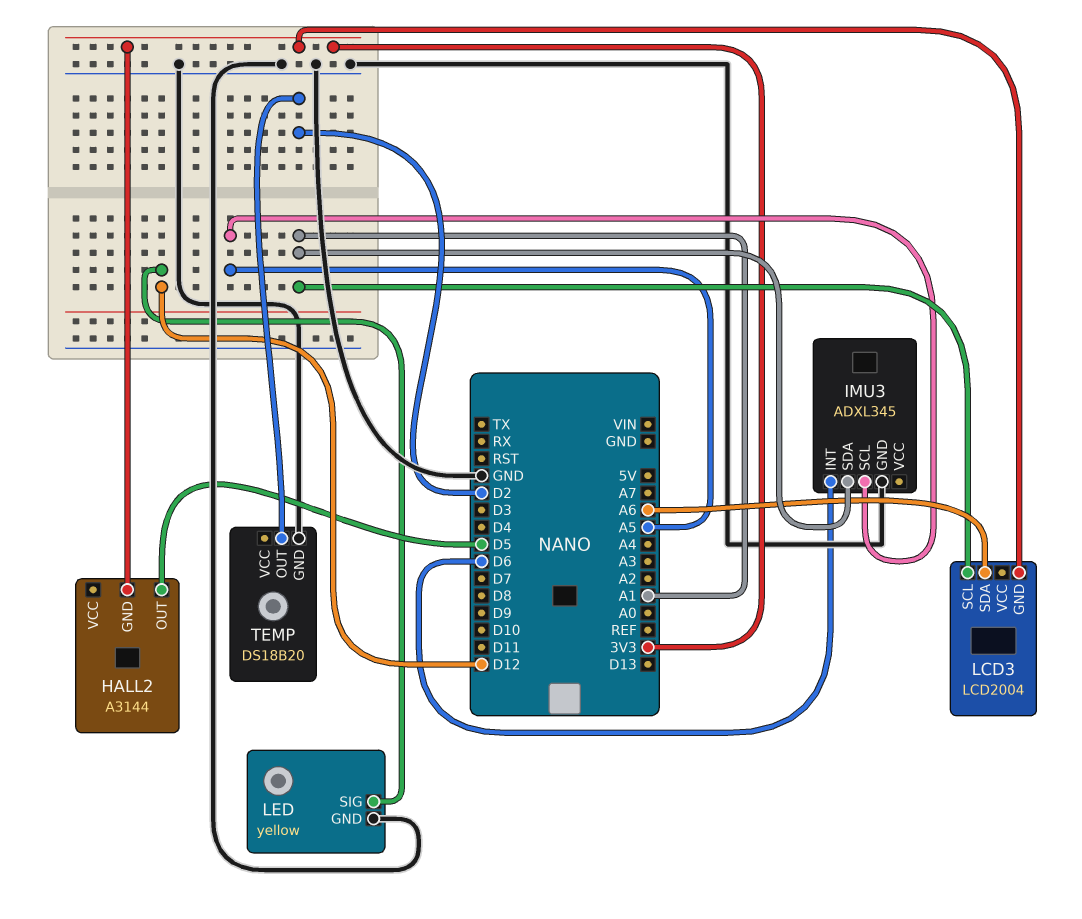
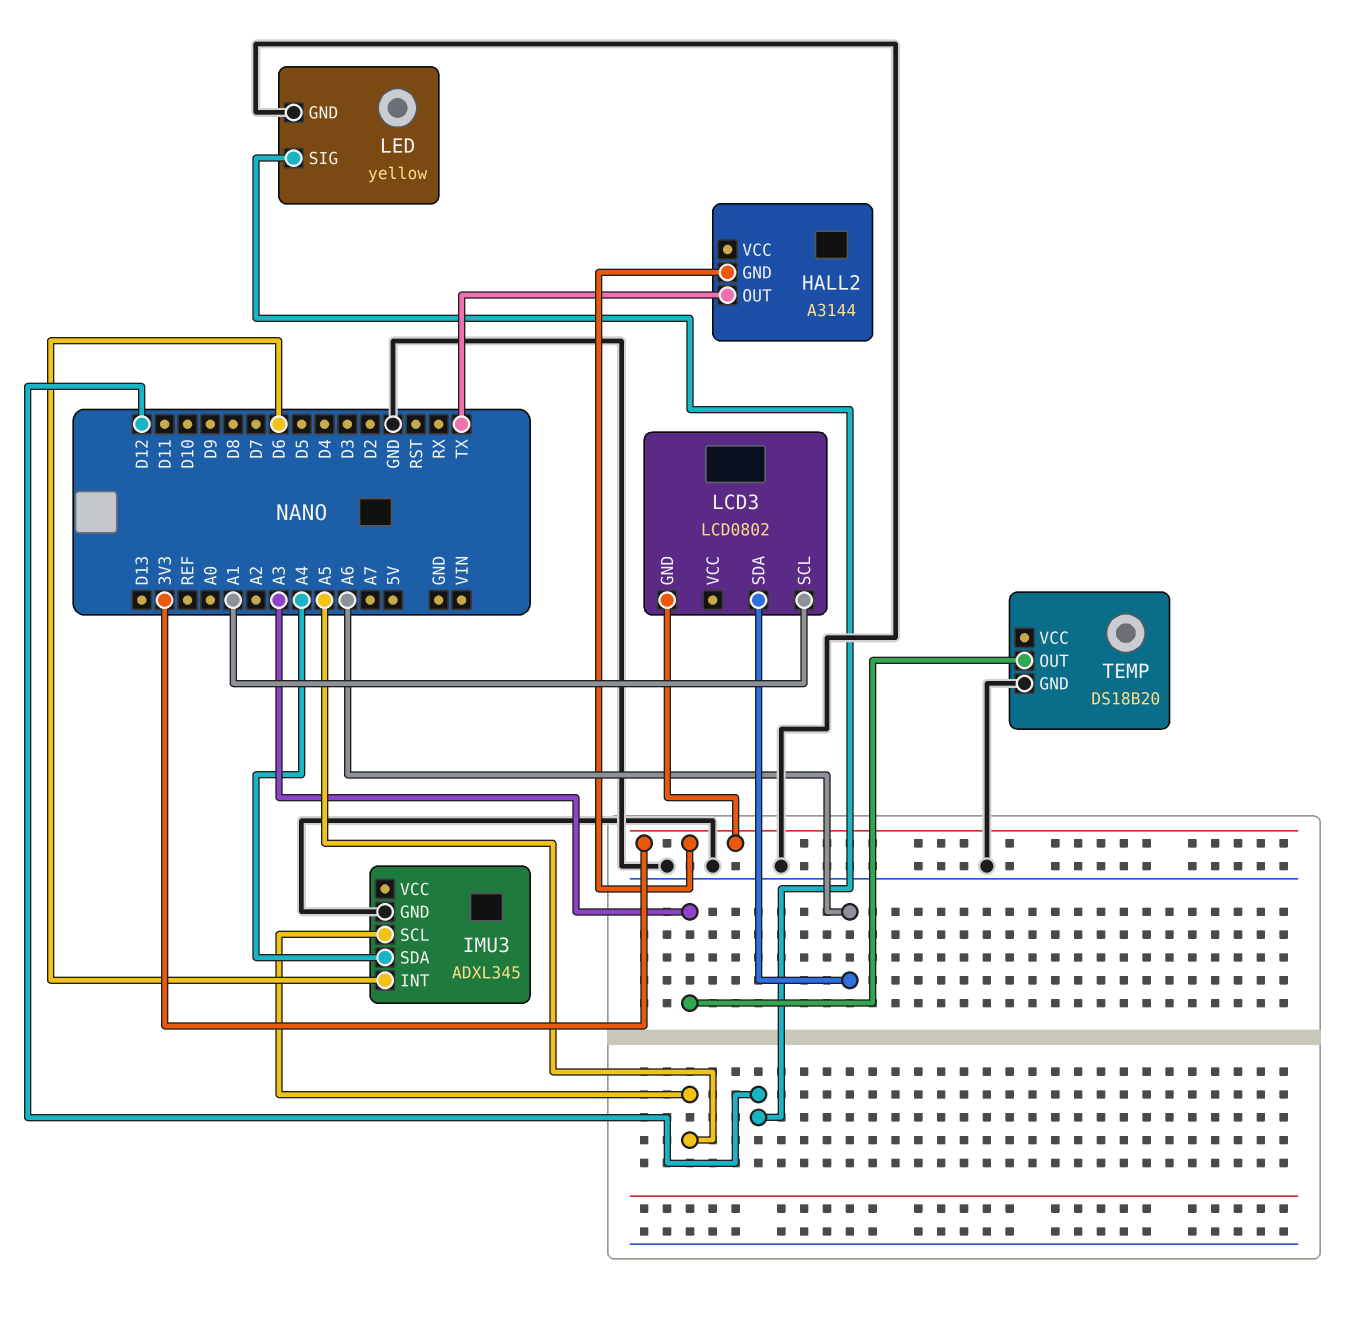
HALL2 pin OUT: D5 -> TX
IMU3 pin SDA: A1 -> A4
LCD3: LCD2004 -> LCD0802
TEMP pin OUT: D2 -> A3

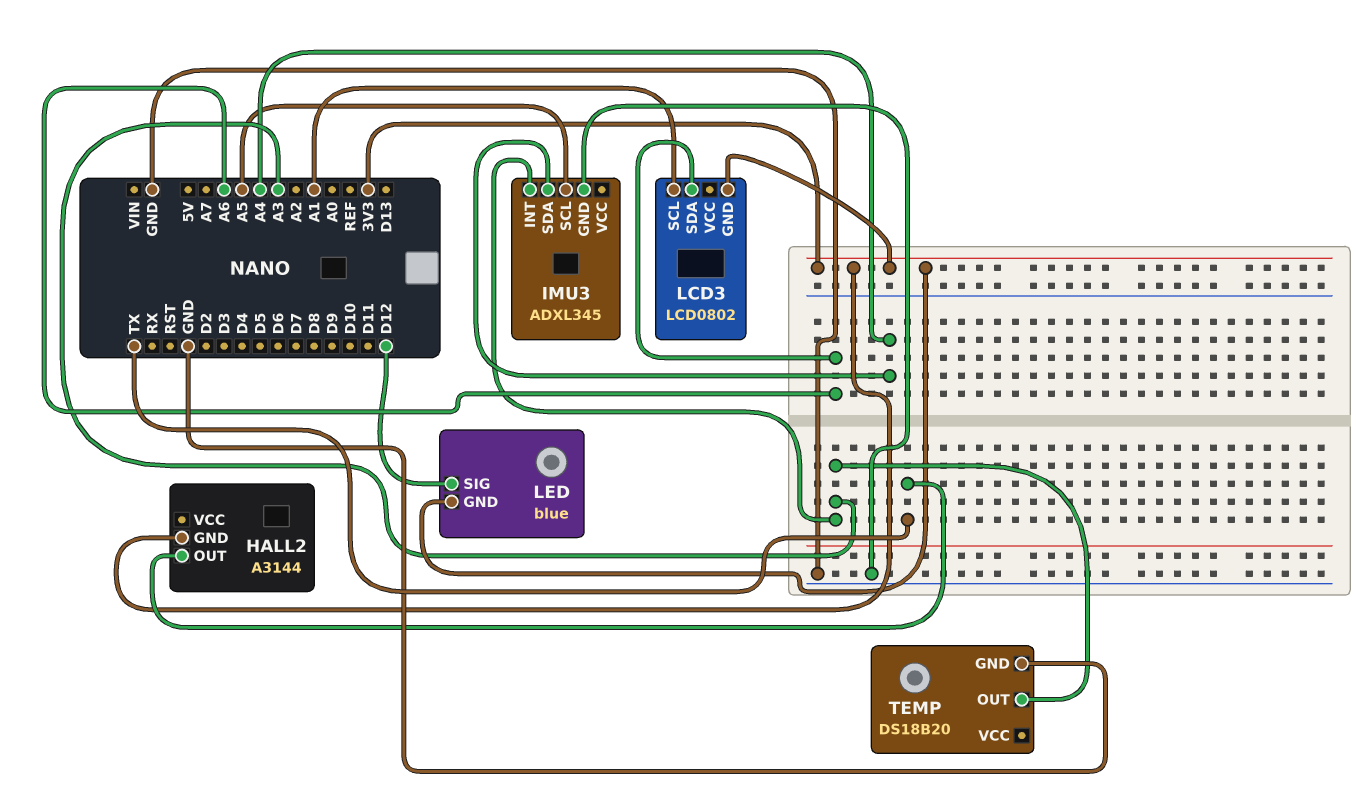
IMU3 pin INT: D6 -> A3
LED: yellow -> blue
LED pin GND: GND -> 3V3

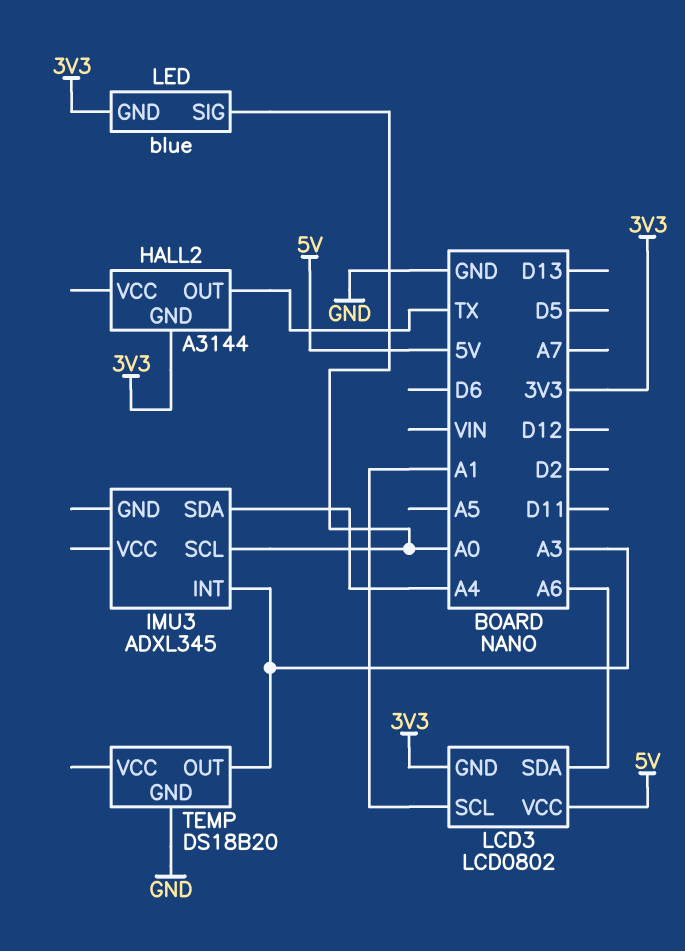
IMU3 pin GND: GND -> none
IMU3 pin SCL: A5 -> A0
LCD3 pin VCC: none -> 5V
LED pin SIG: D12 -> A0

